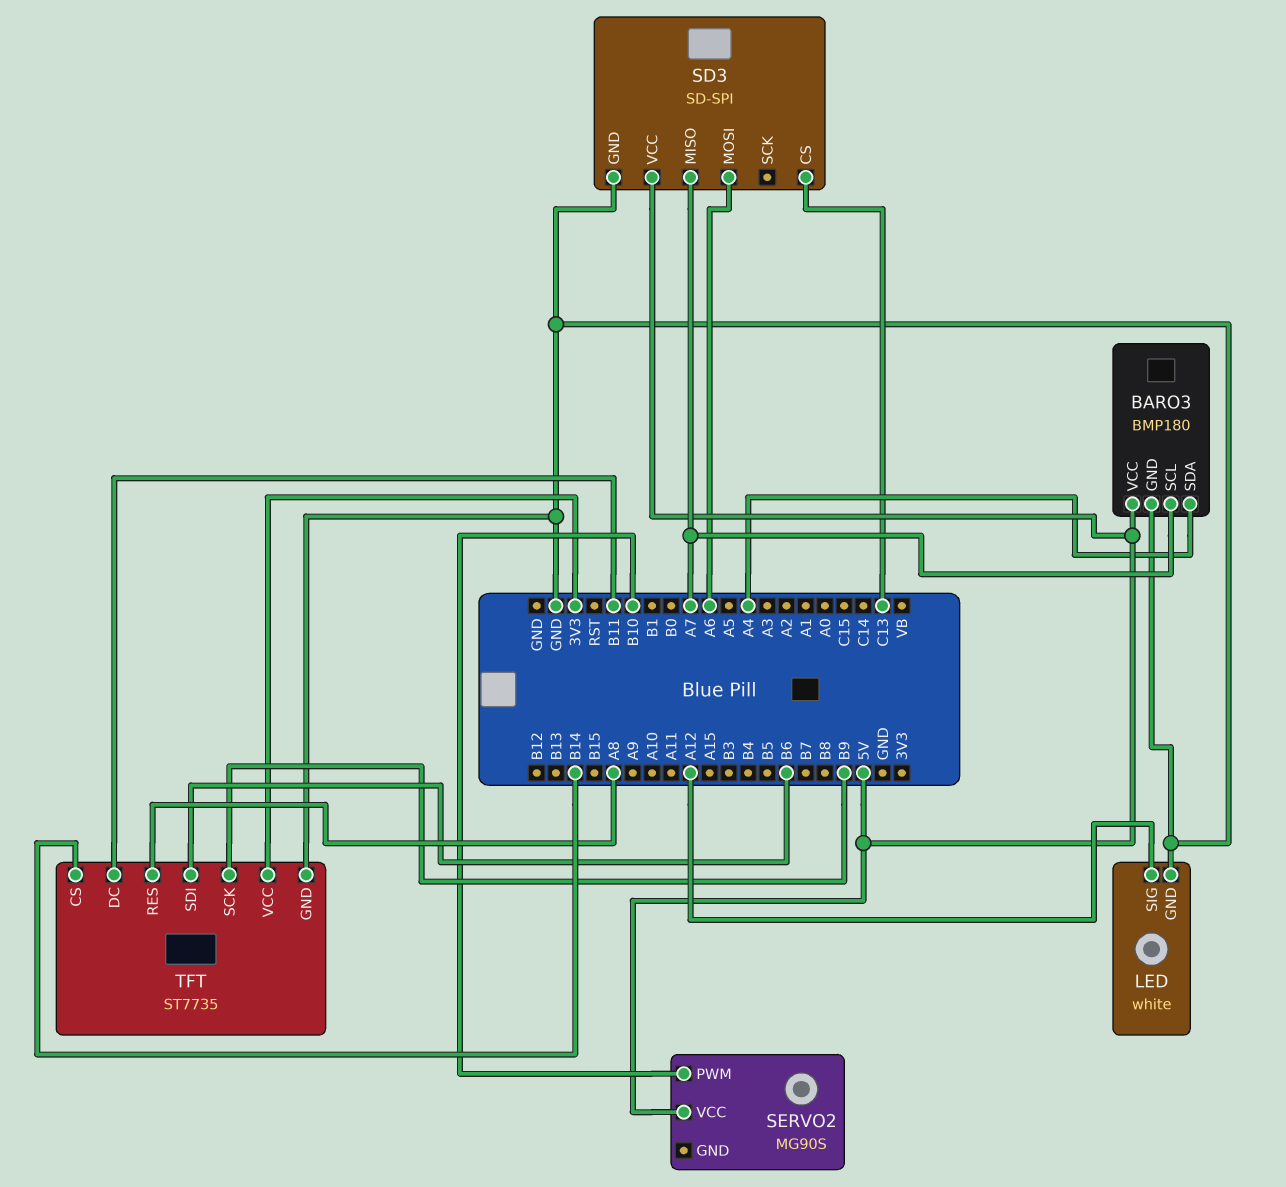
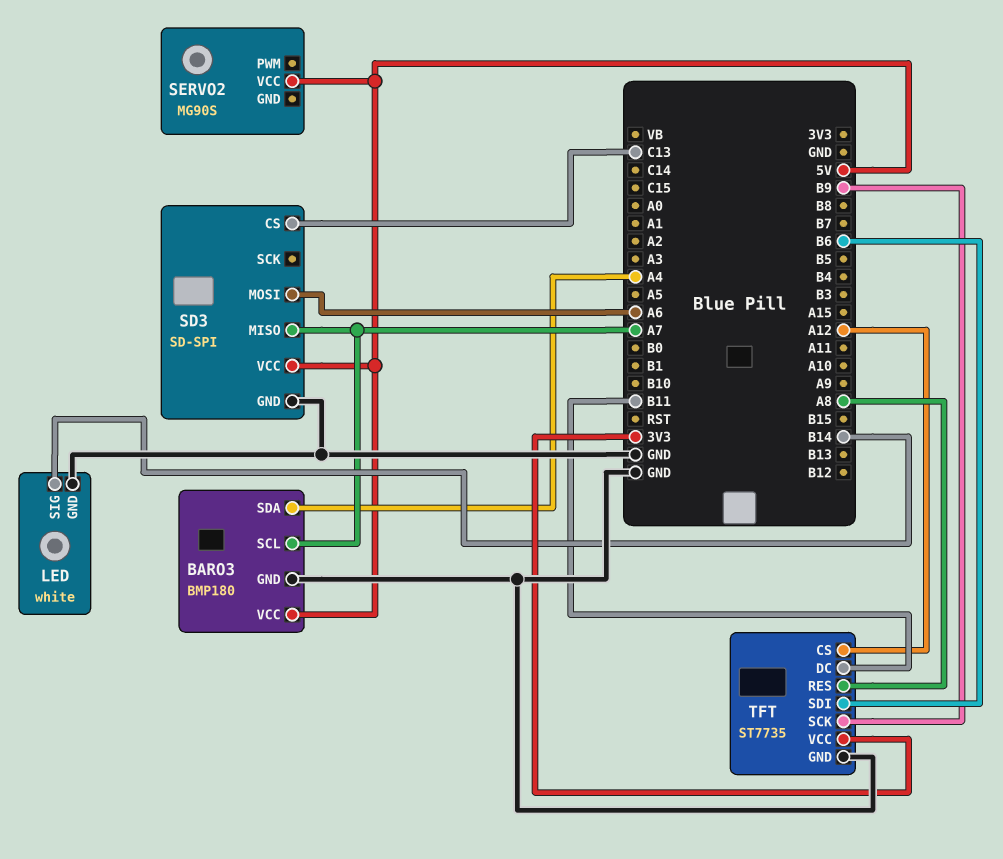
LED pin SIG: A12 -> B14
SERVO2 pin PWM: B10 -> none
TFT pin CS: B14 -> A12

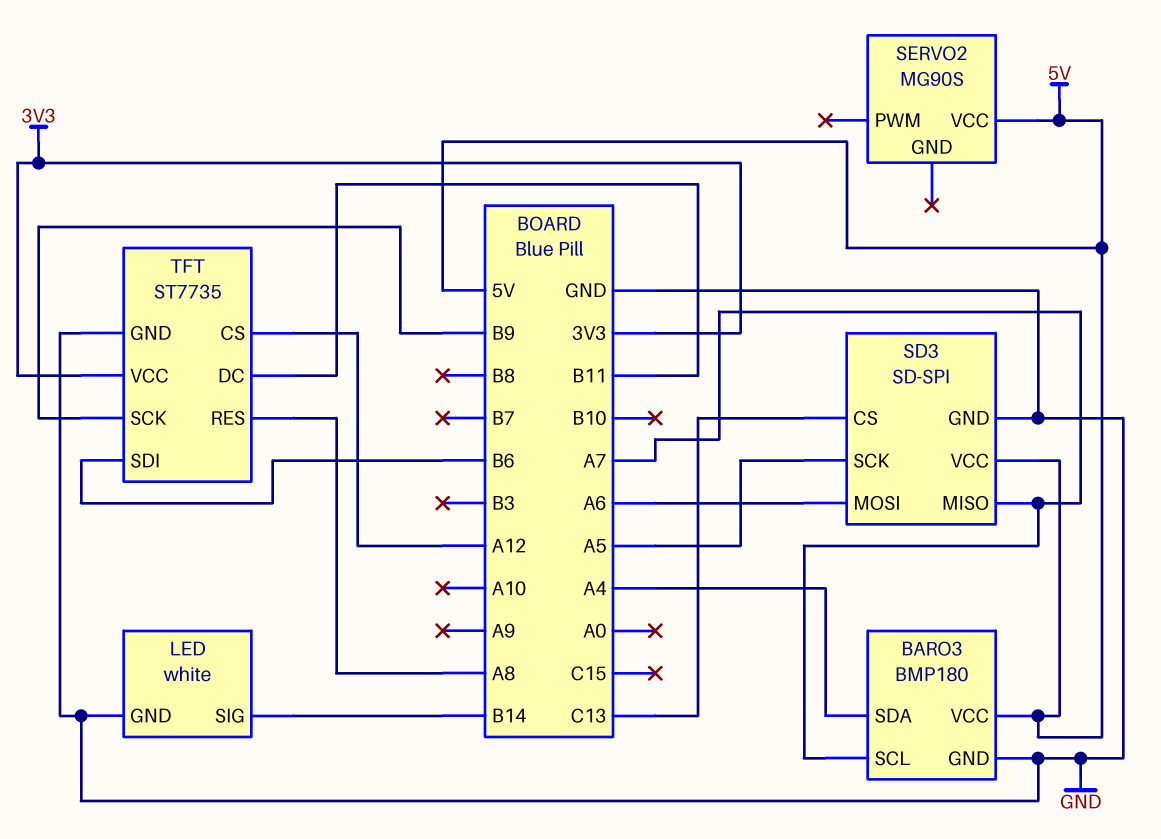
SD3 pin SCK: none -> A5

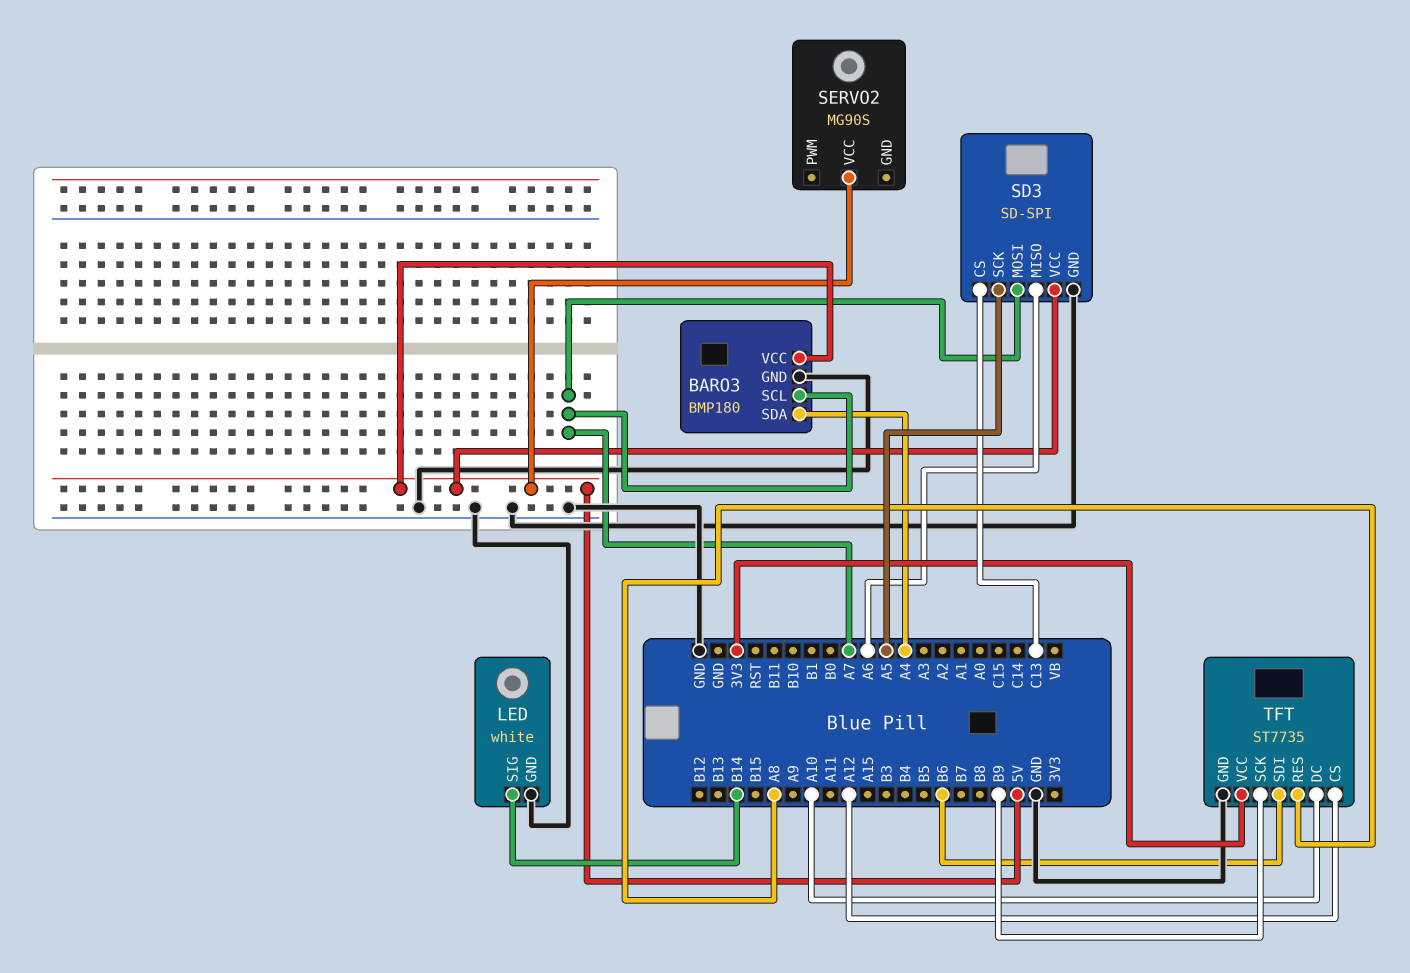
SD3 pin MISO: A7 -> A6
SD3 pin MOSI: A6 -> A7
TFT pin DC: B11 -> A10

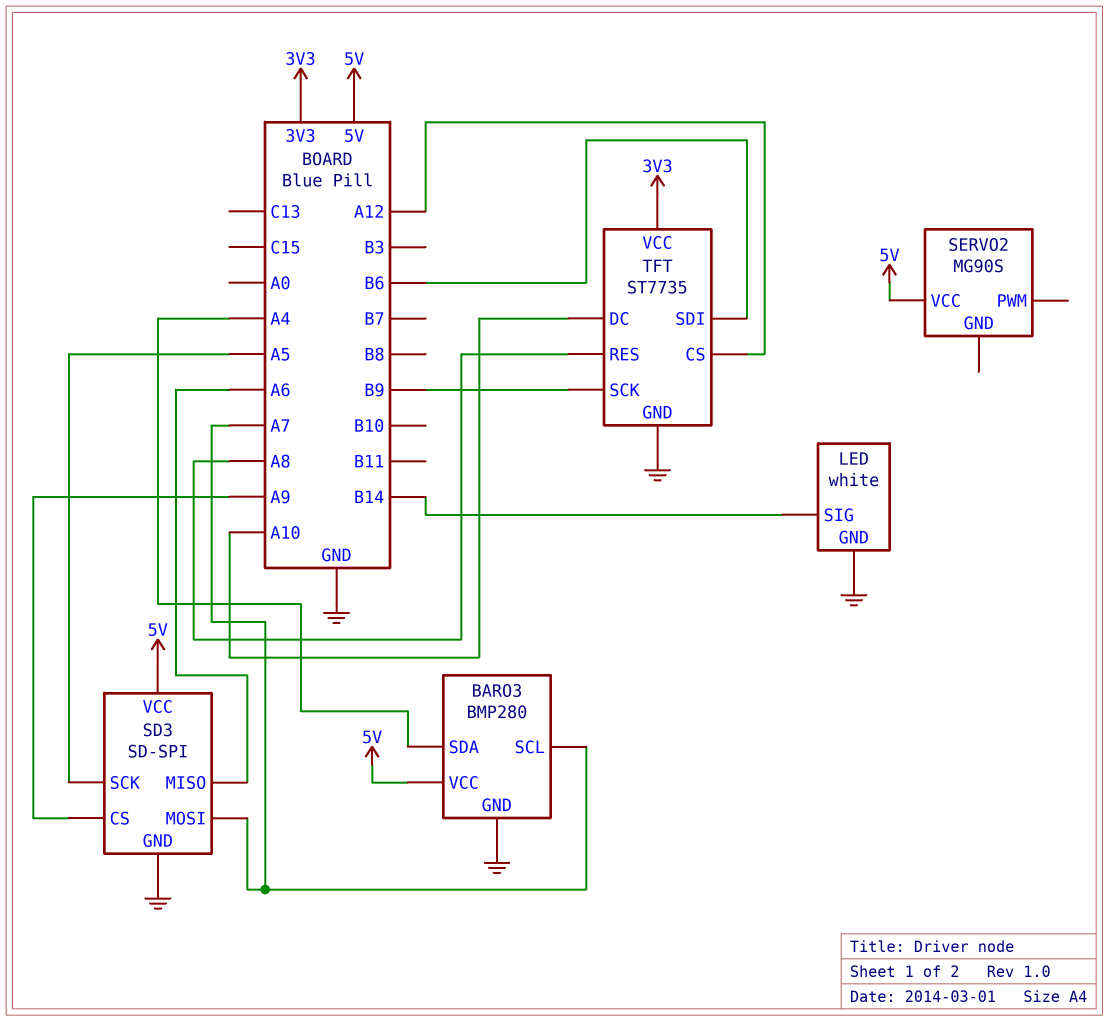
BARO3: BMP180 -> BMP280
SD3 pin CS: C13 -> A9

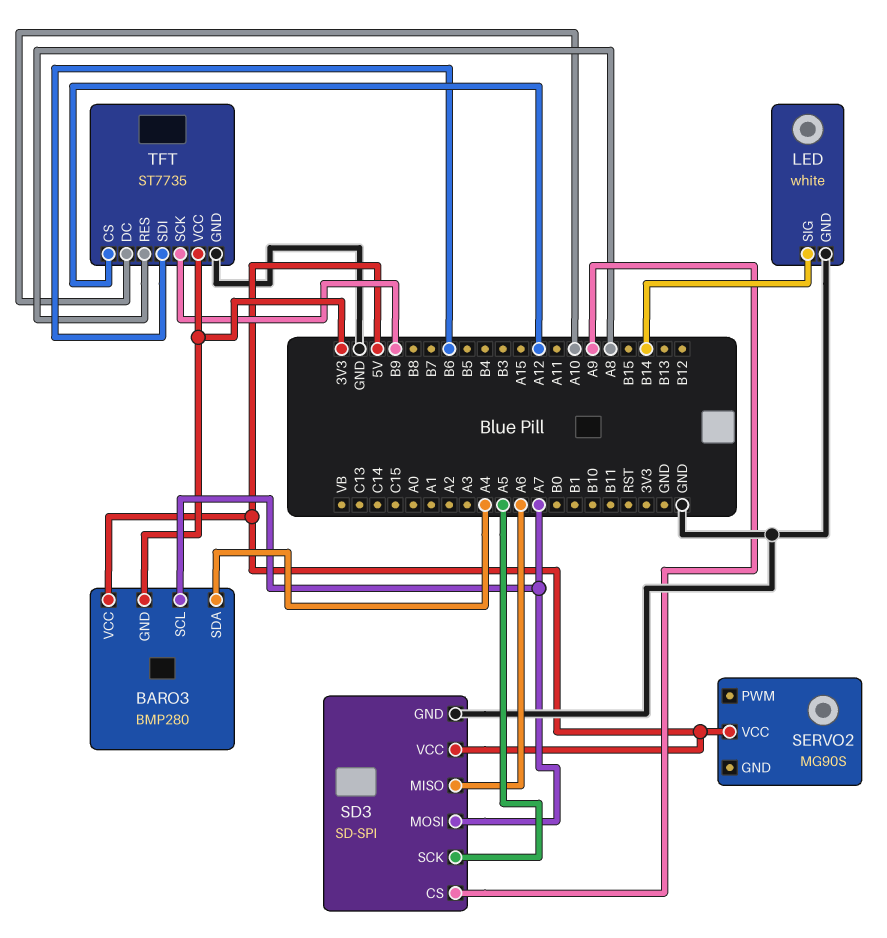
BARO3 pin GND: GND -> 3V3

